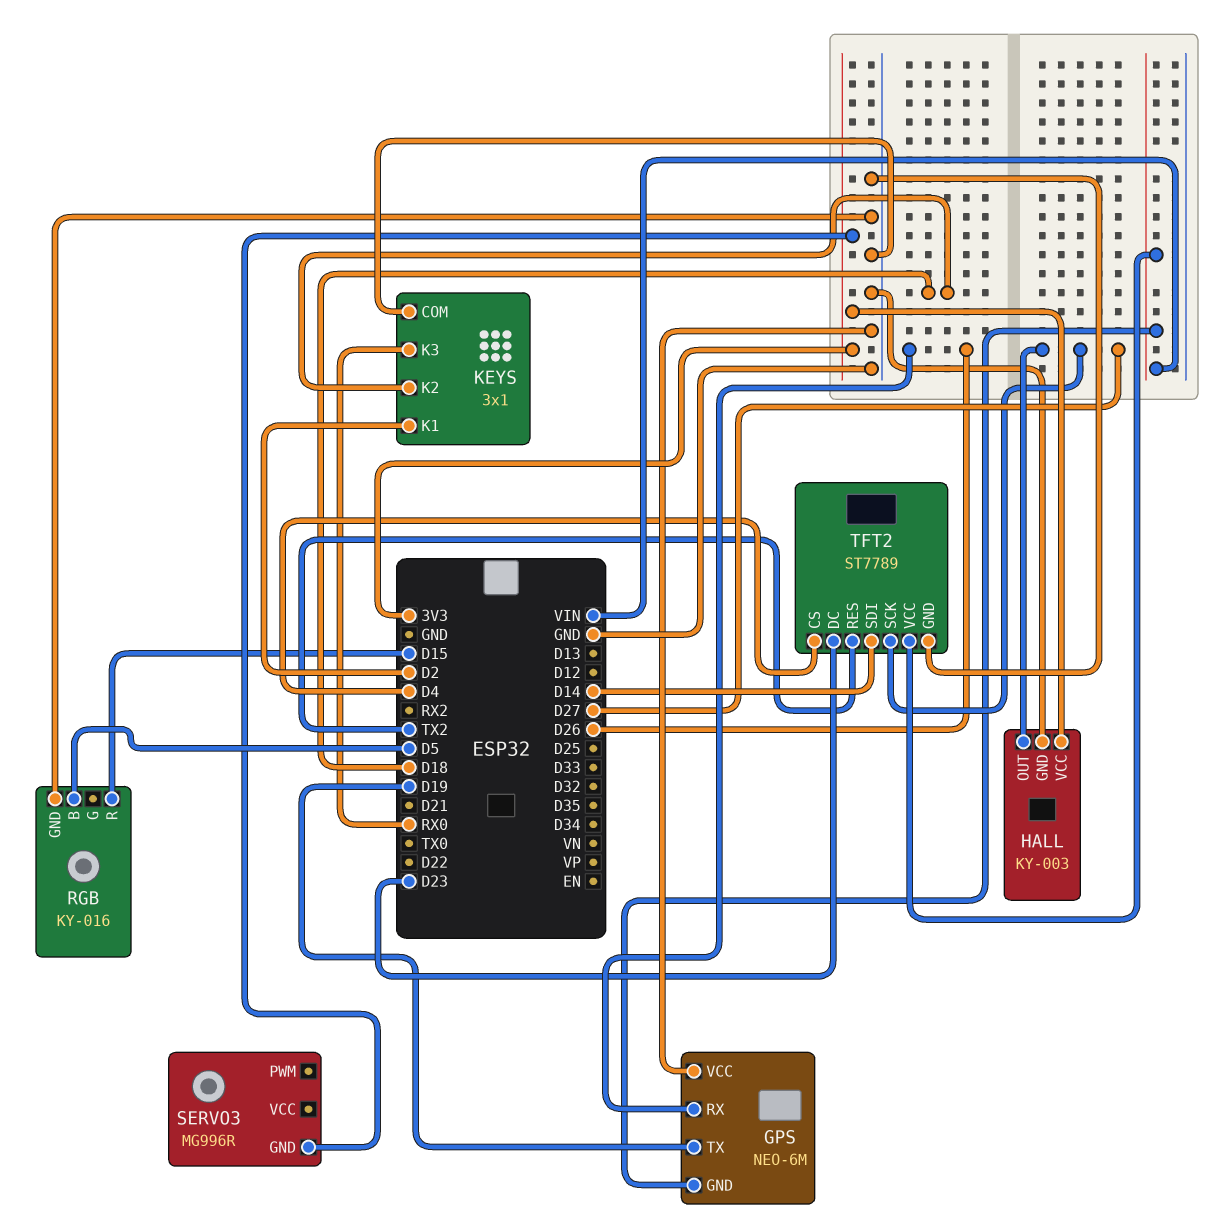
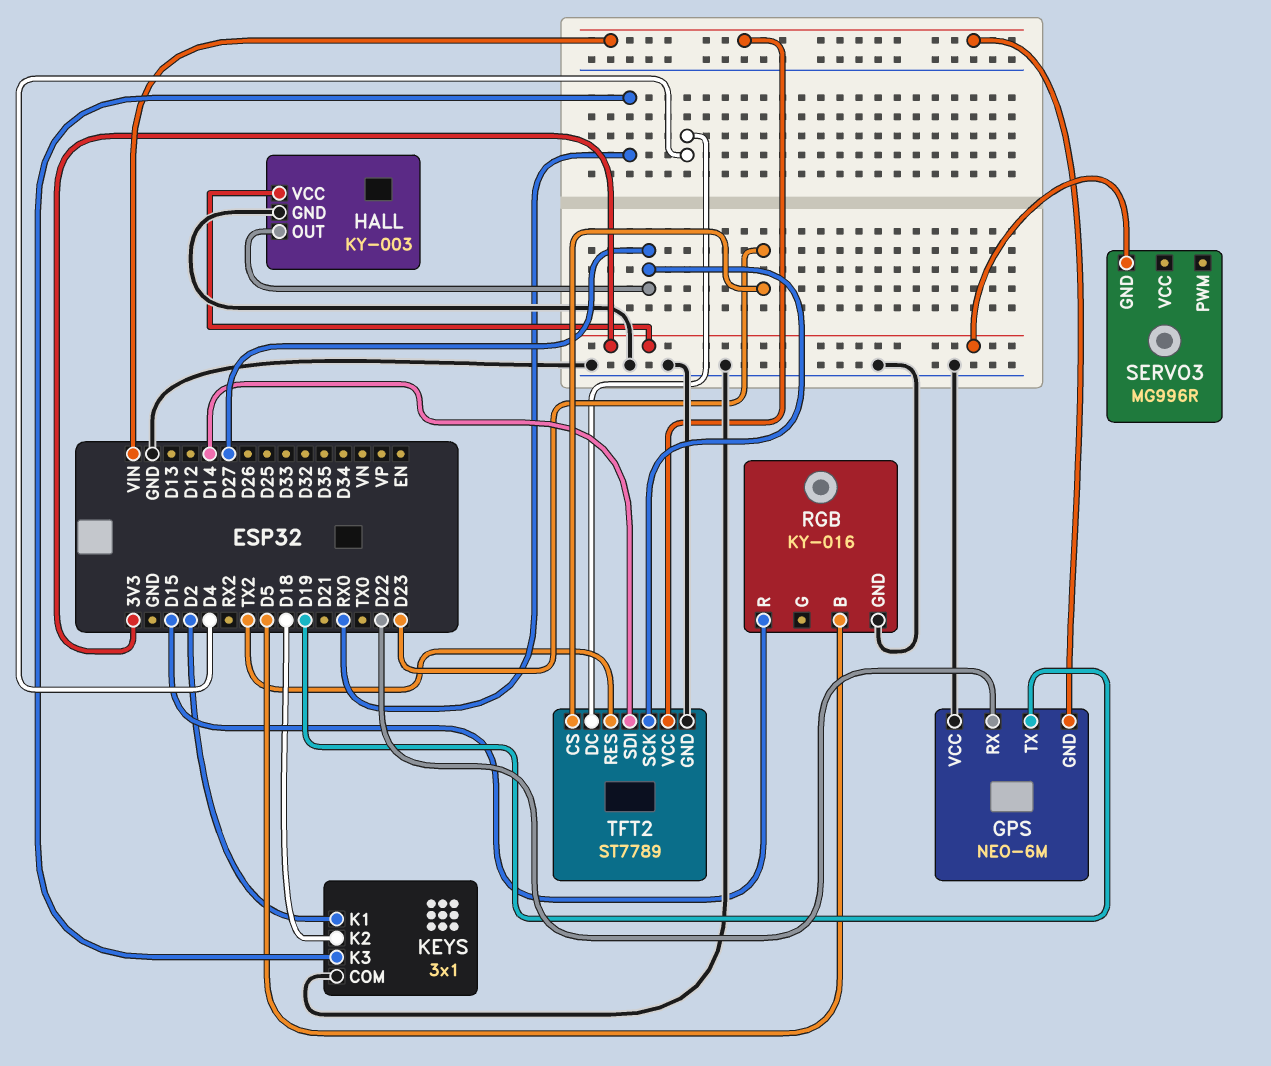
GPS pin RX: D26 -> D22
TFT2 pin CS: D4 -> D23
TFT2 pin DC: D23 -> D4

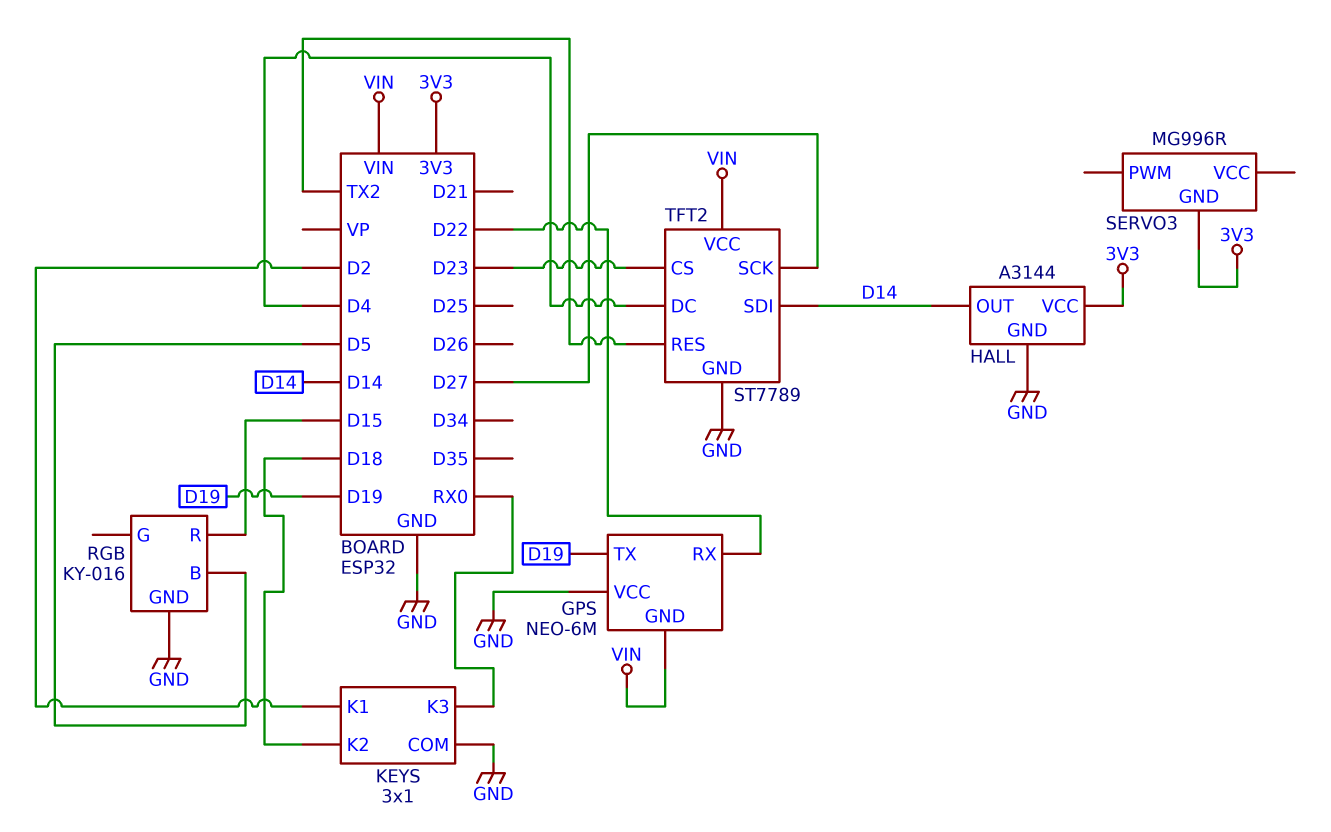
HALL: KY-003 -> A3144
HALL pin OUT: D27 -> D14

